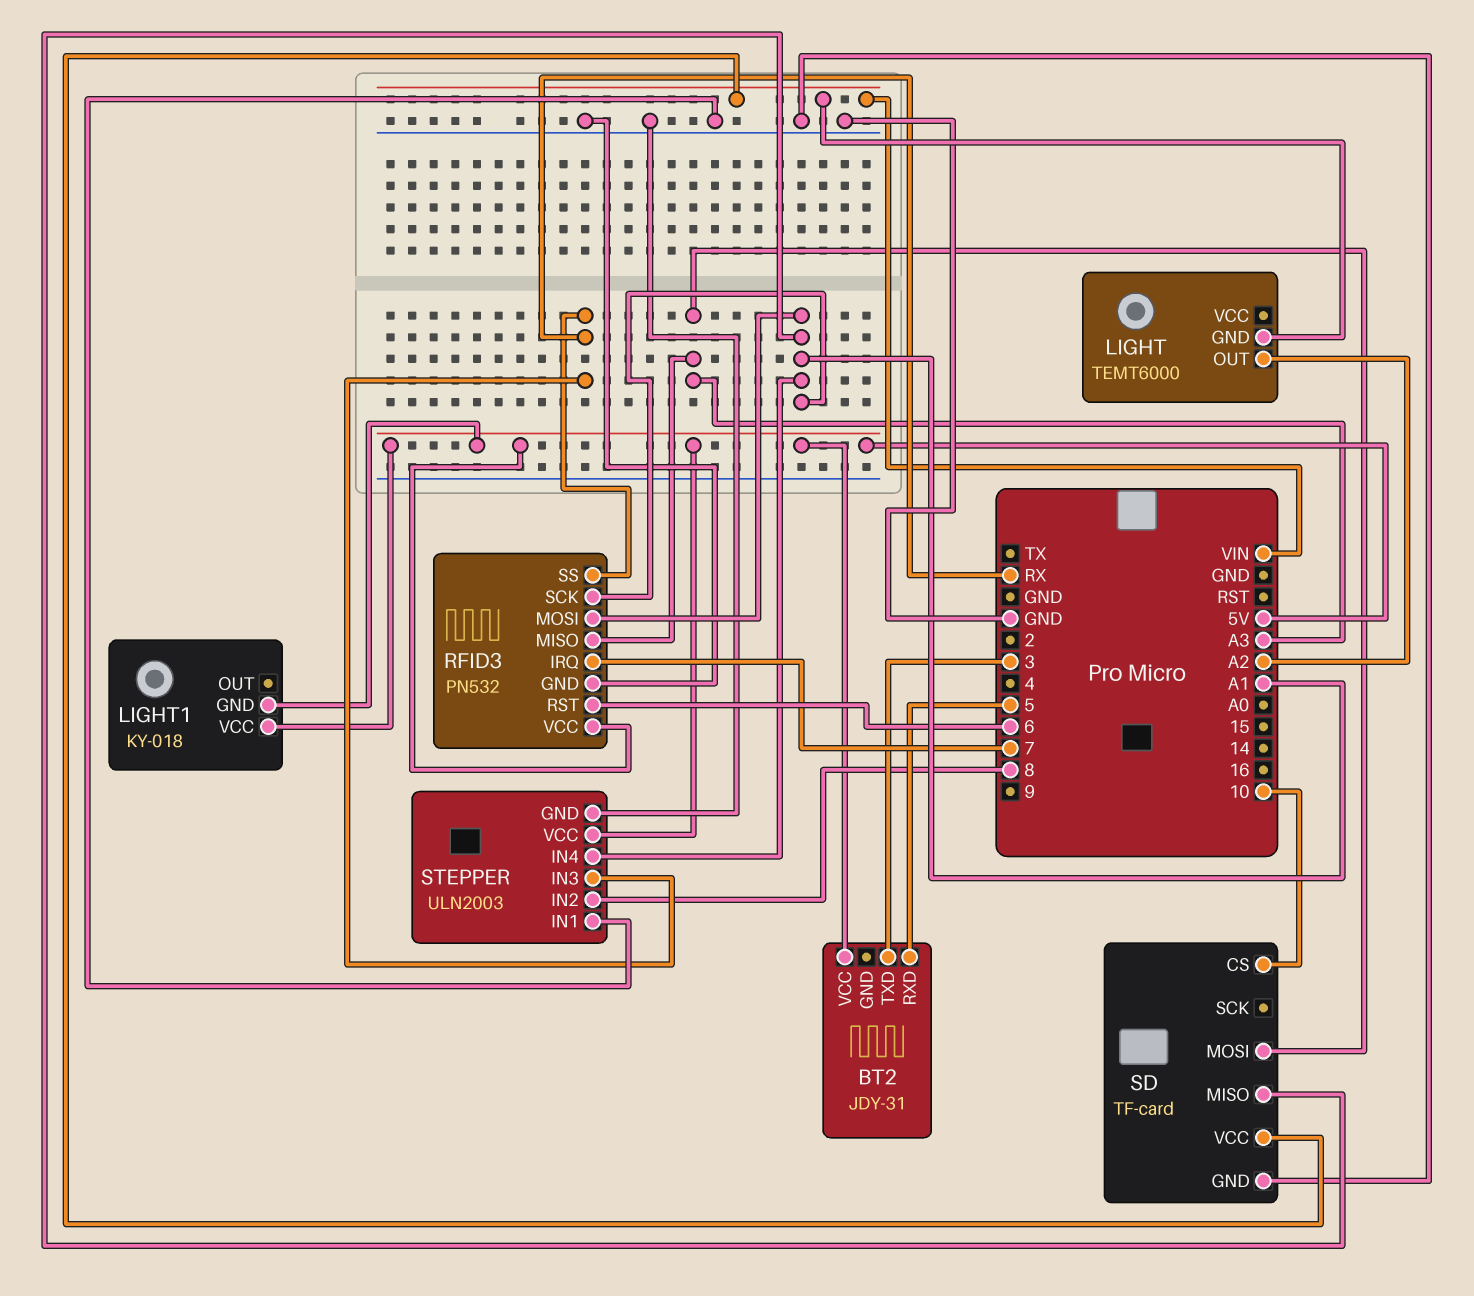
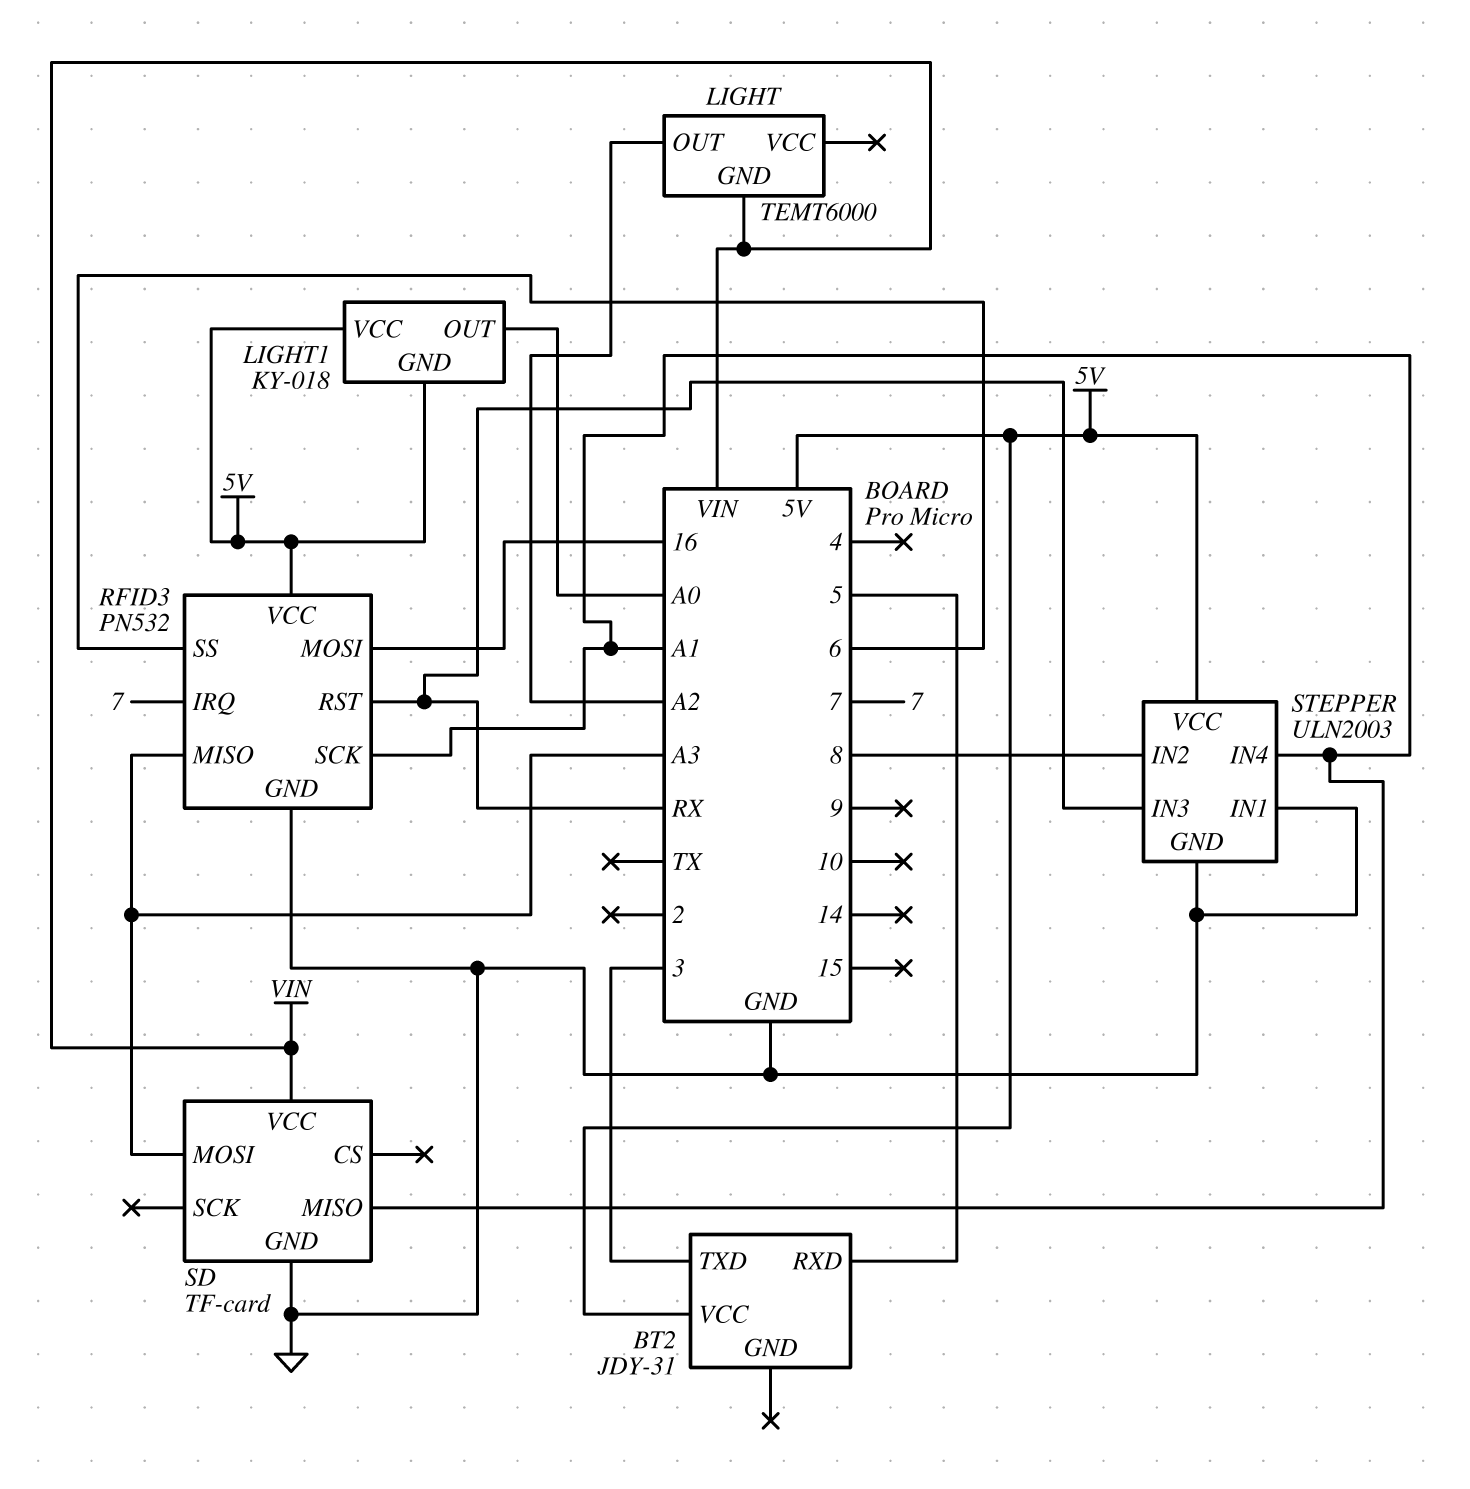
LIGHT1 pin OUT: none -> A0
RFID3 pin MOSI: A1 -> 16
RFID3 pin RST: 6 -> RX
RFID3 pin SS: RX -> 6
SD pin CS: 10 -> none

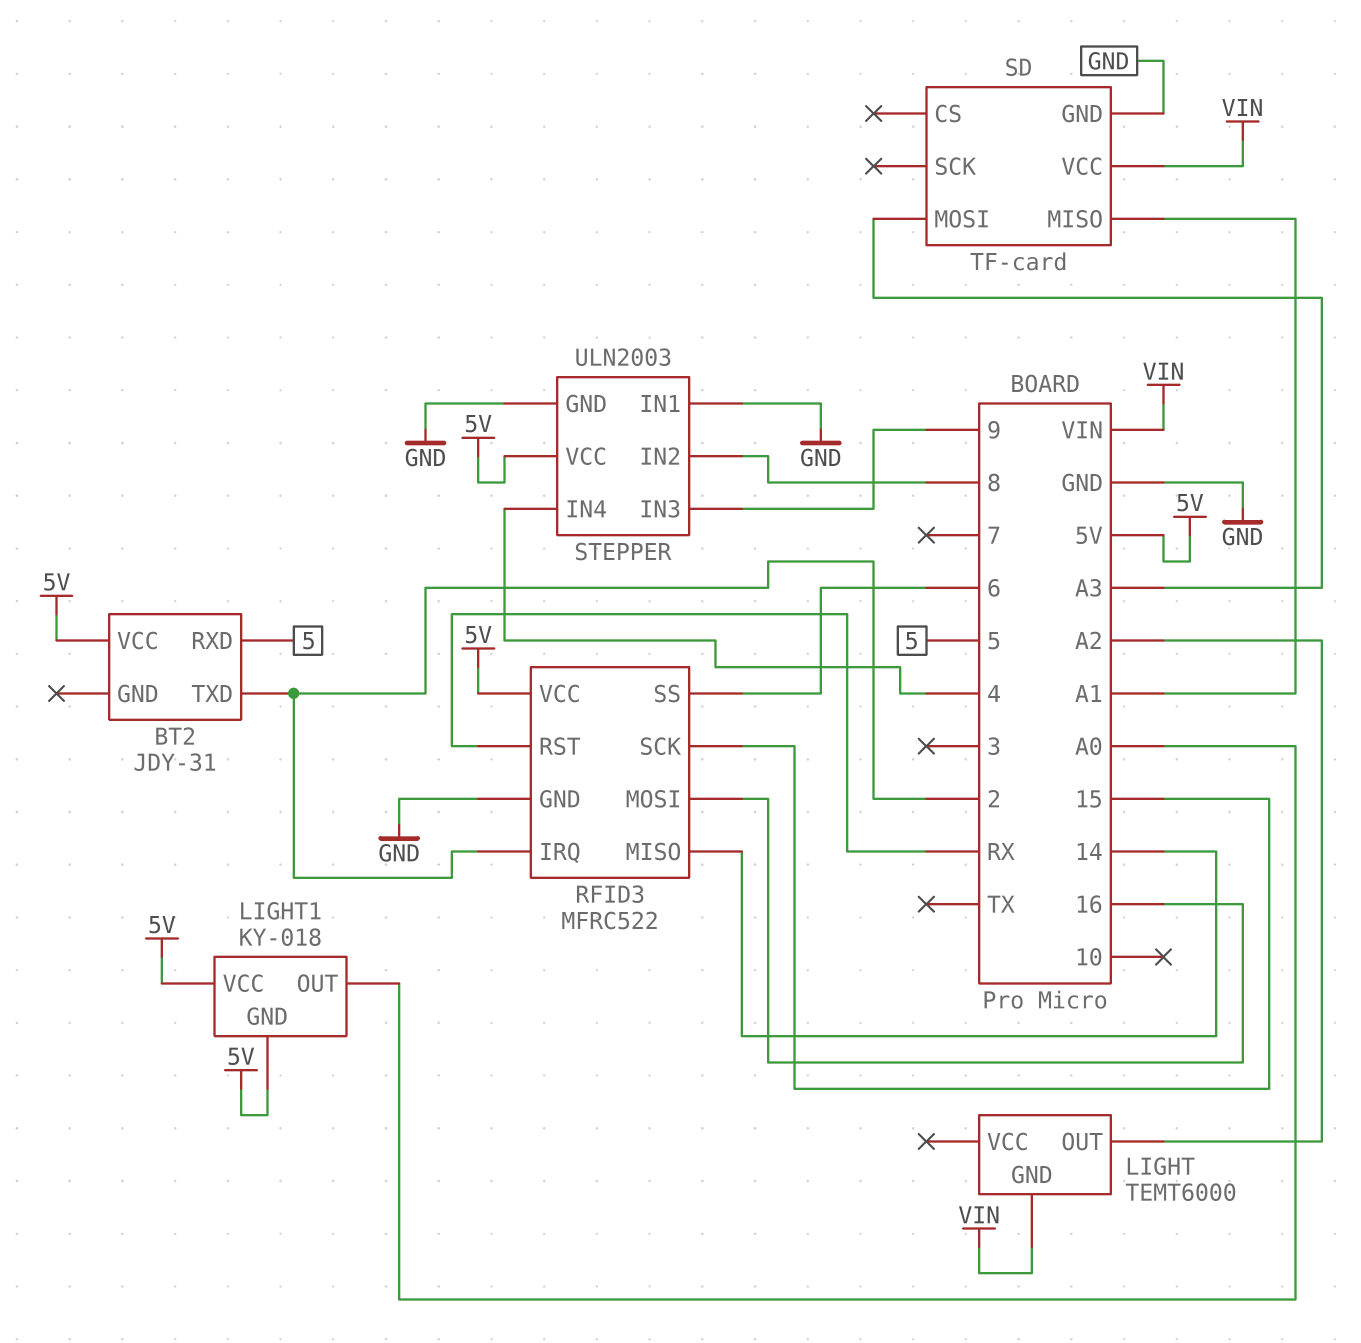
BT2 pin TXD: 3 -> 2
RFID3: PN532 -> MFRC522
RFID3 pin IRQ: 7 -> 2
RFID3 pin MISO: A3 -> 14
RFID3 pin SCK: A1 -> 15
STEPPER pin IN3: RX -> 9
STEPPER pin IN4: A1 -> 4

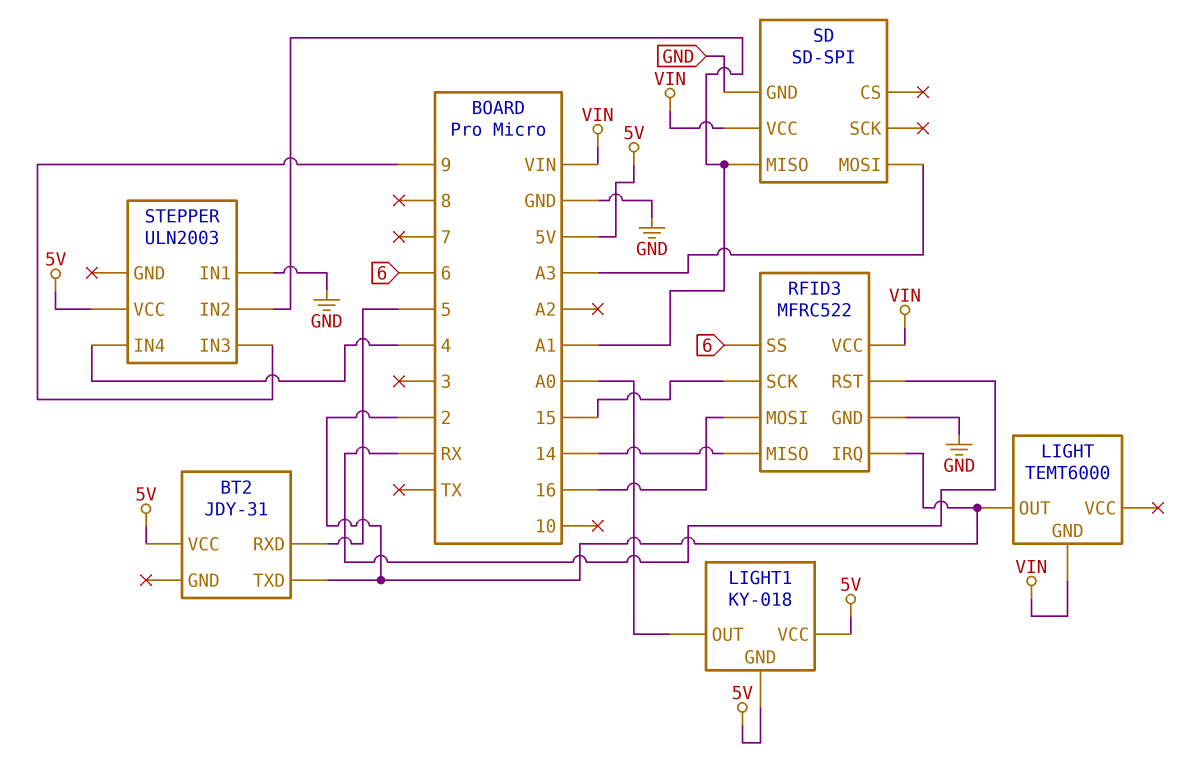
LIGHT pin OUT: A2 -> 2
RFID3 pin VCC: 5V -> VIN
SD: TF-card -> SD-SPI
STEPPER pin GND: GND -> none
STEPPER pin IN2: 8 -> A1

